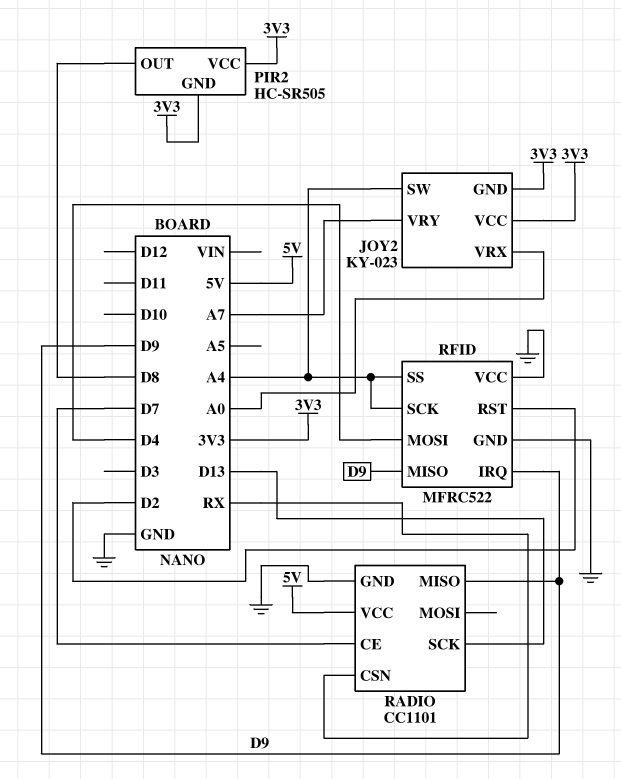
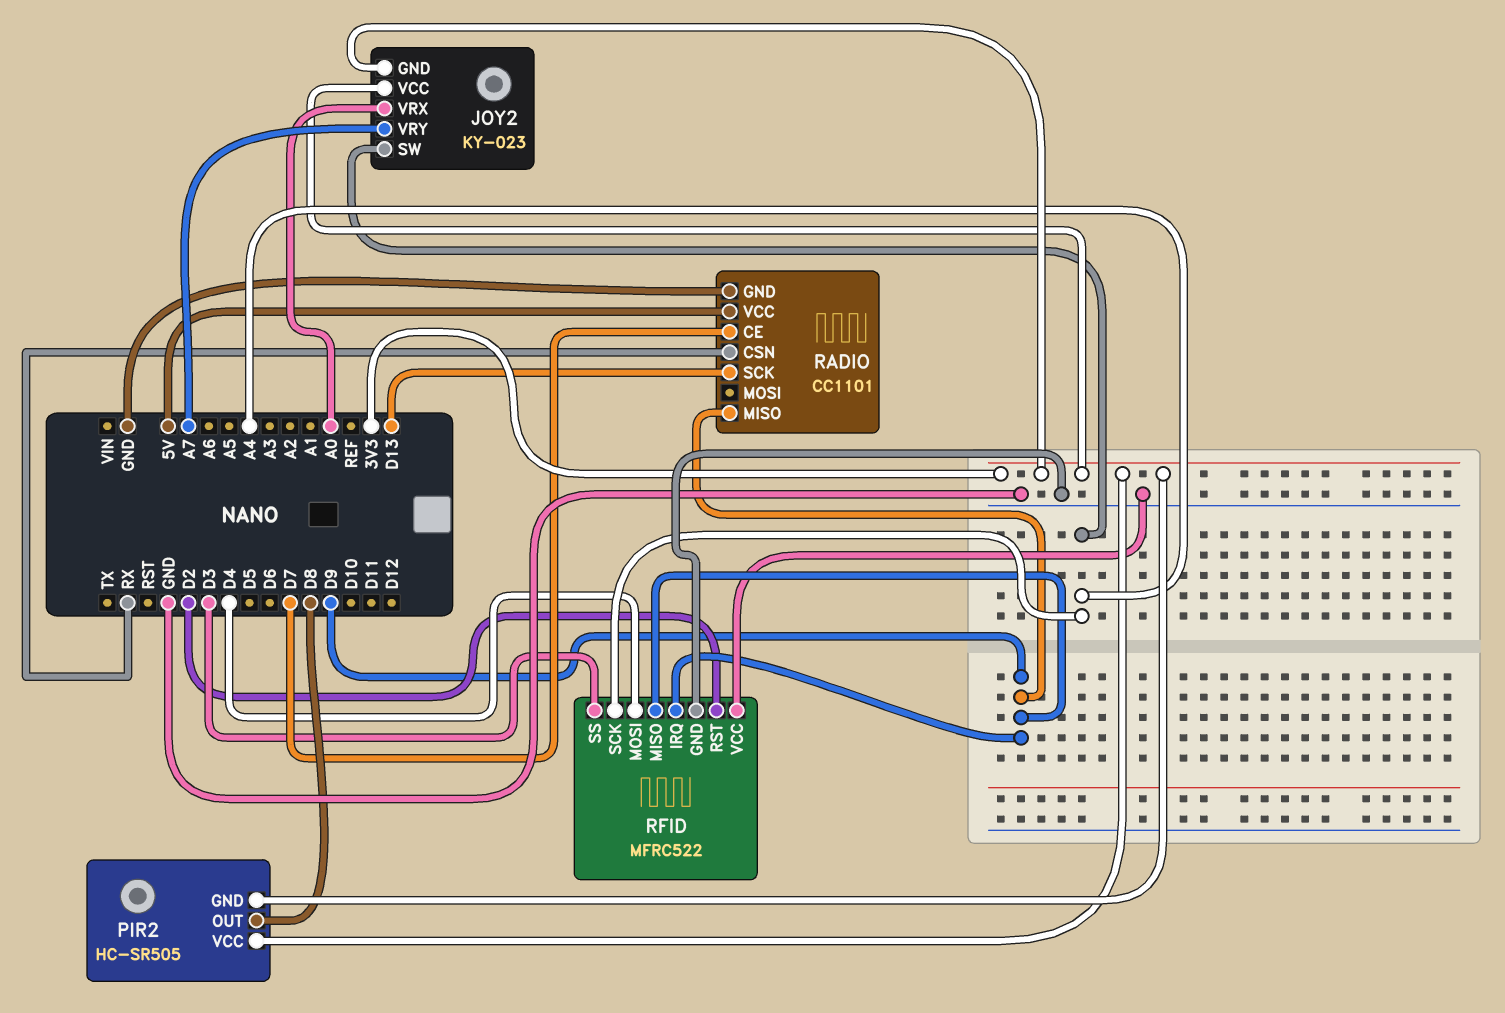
RFID pin SS: A4 -> D3

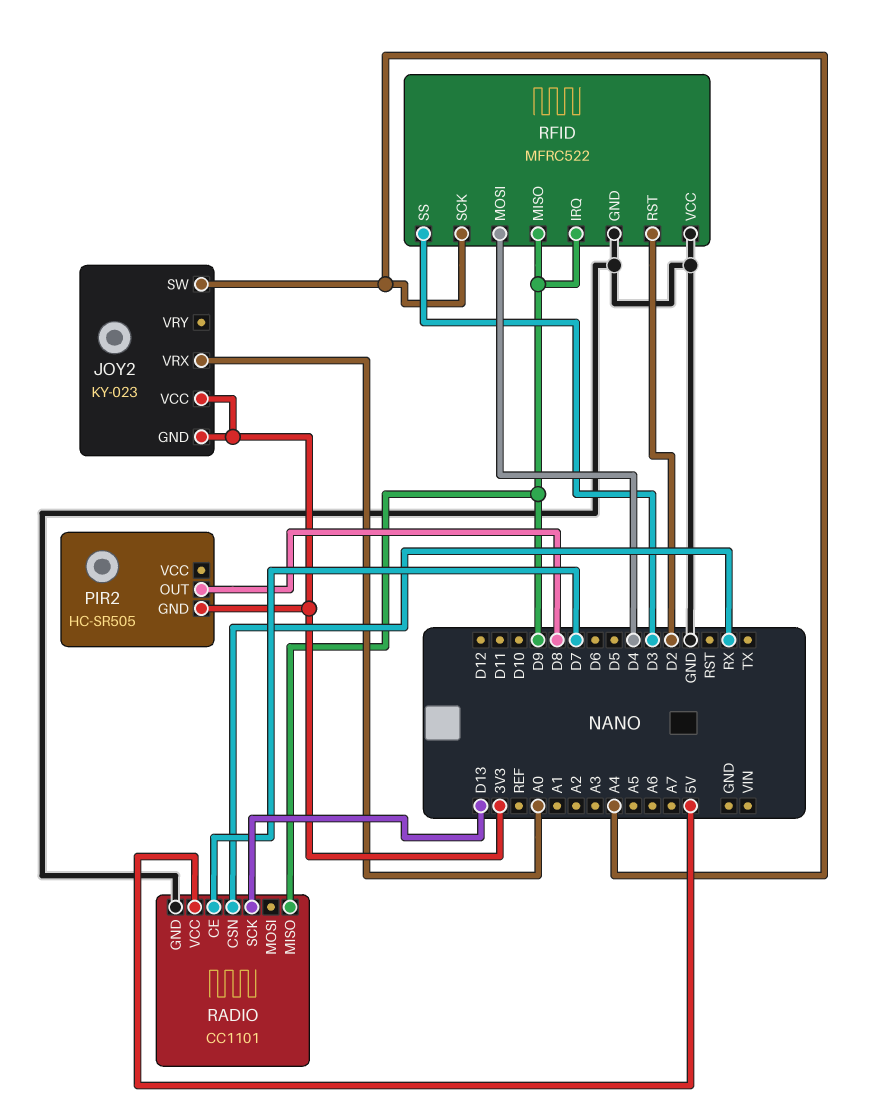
JOY2 pin VRY: A7 -> none
PIR2 pin VCC: 3V3 -> none

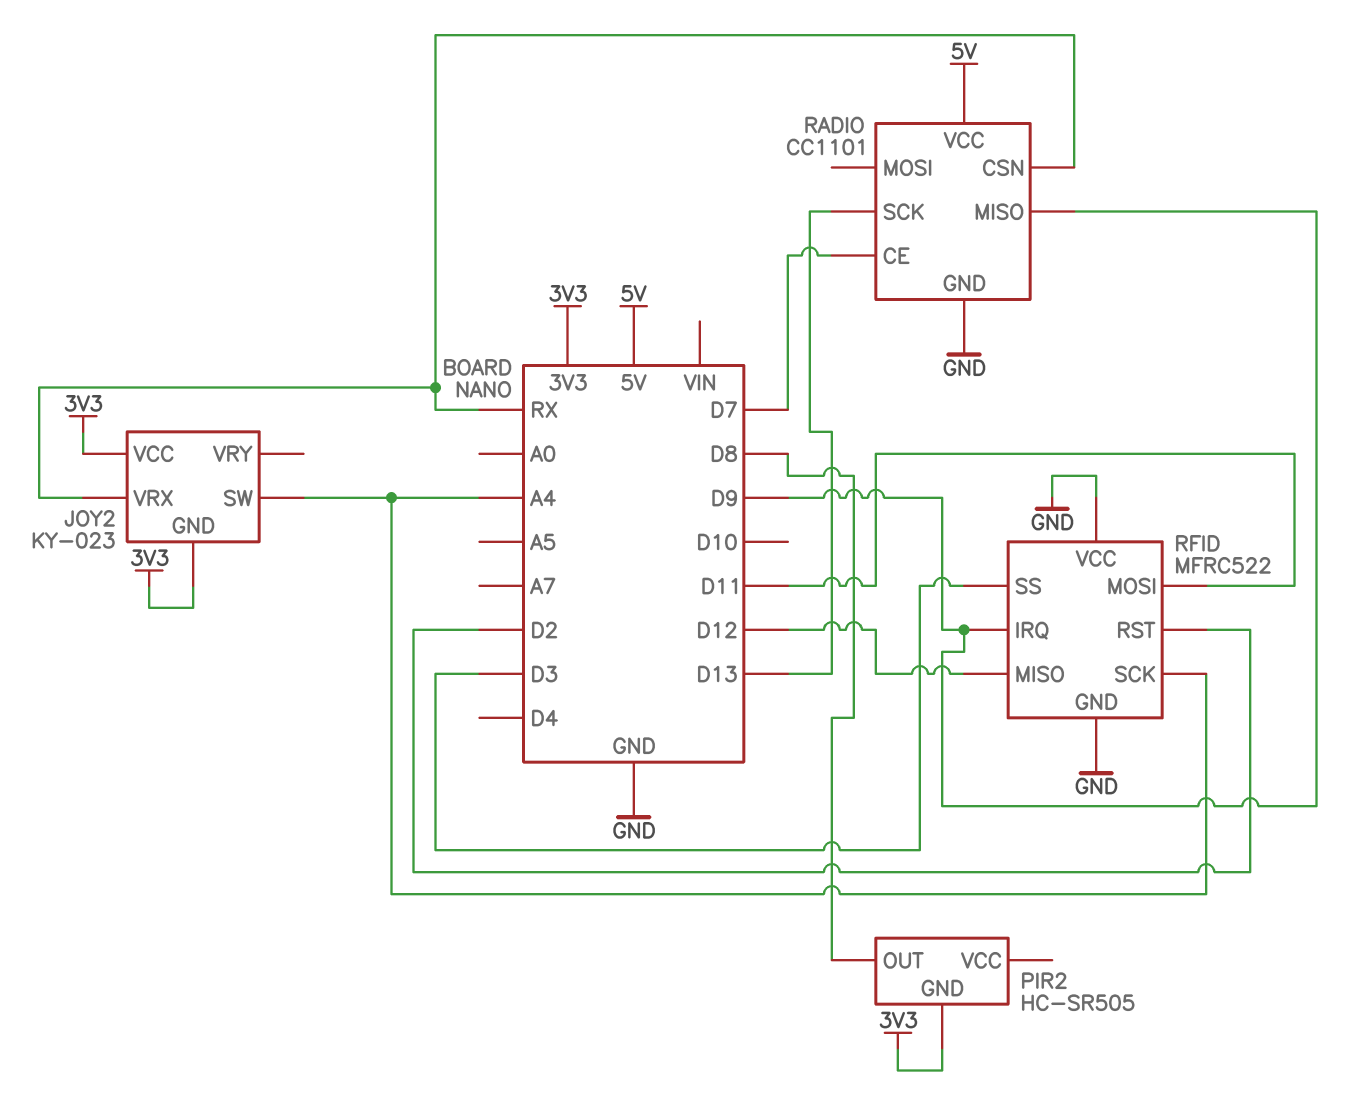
JOY2 pin VRX: A0 -> RX
RFID pin MISO: D9 -> D12
RFID pin MOSI: D4 -> D11

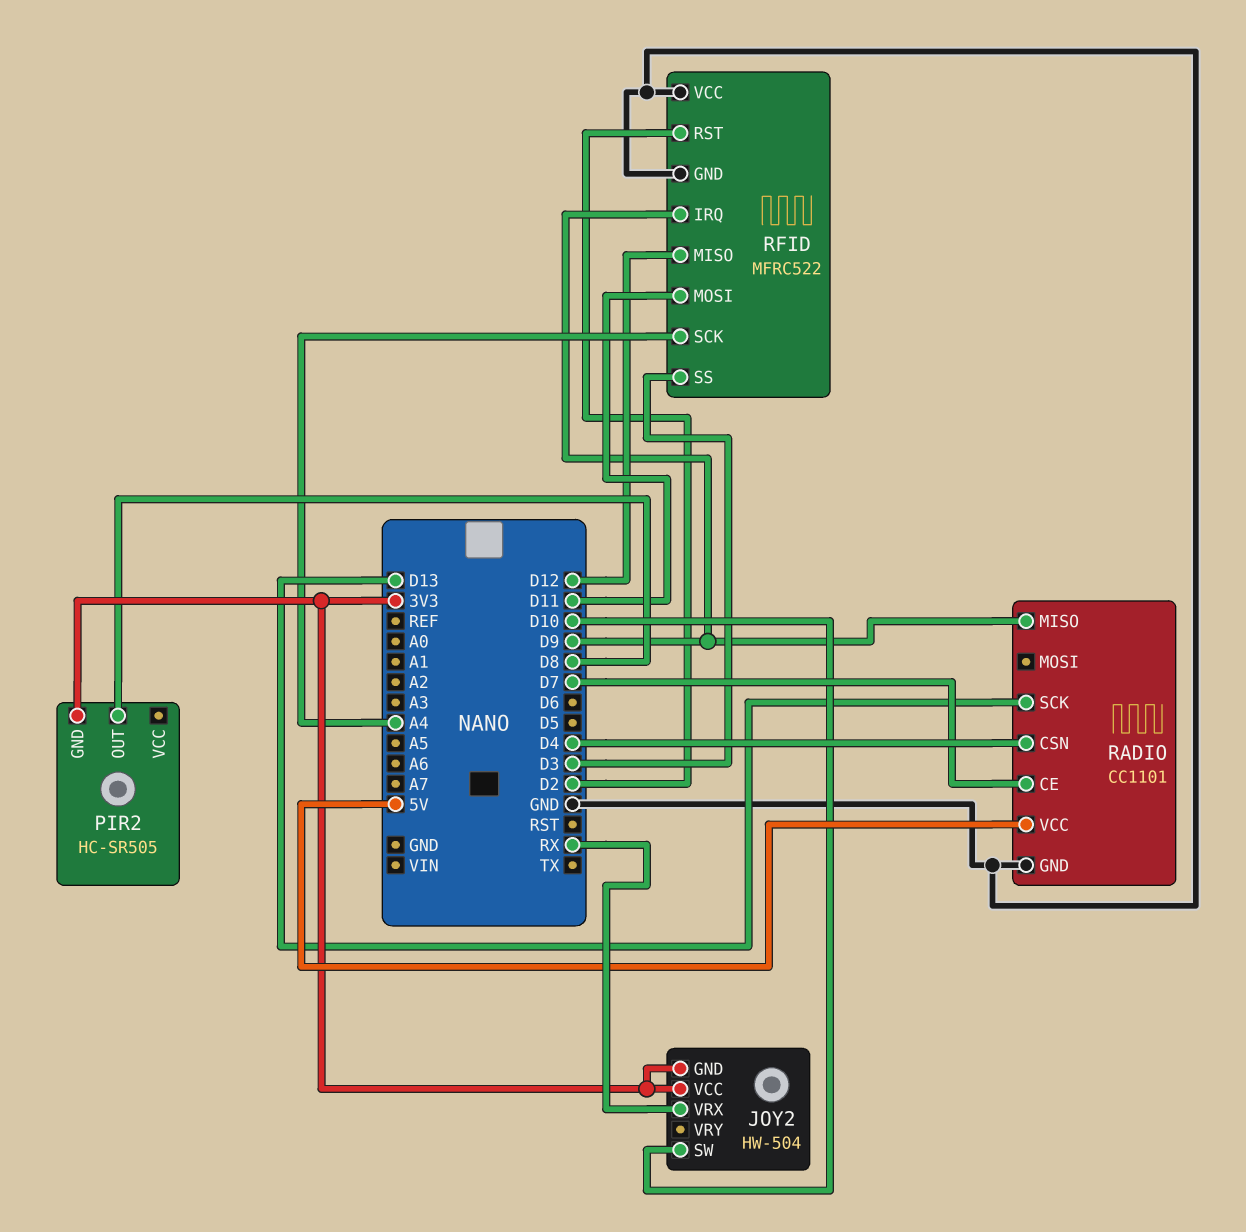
JOY2: KY-023 -> HW-504
JOY2 pin SW: A4 -> D10
RADIO pin CSN: RX -> D4

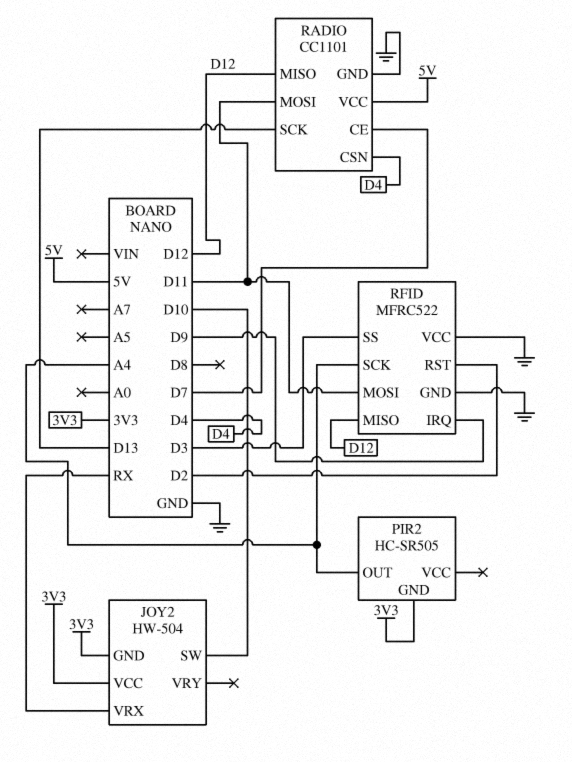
PIR2 pin OUT: D8 -> A4
RADIO pin MISO: D9 -> D12
RADIO pin MOSI: none -> D11

